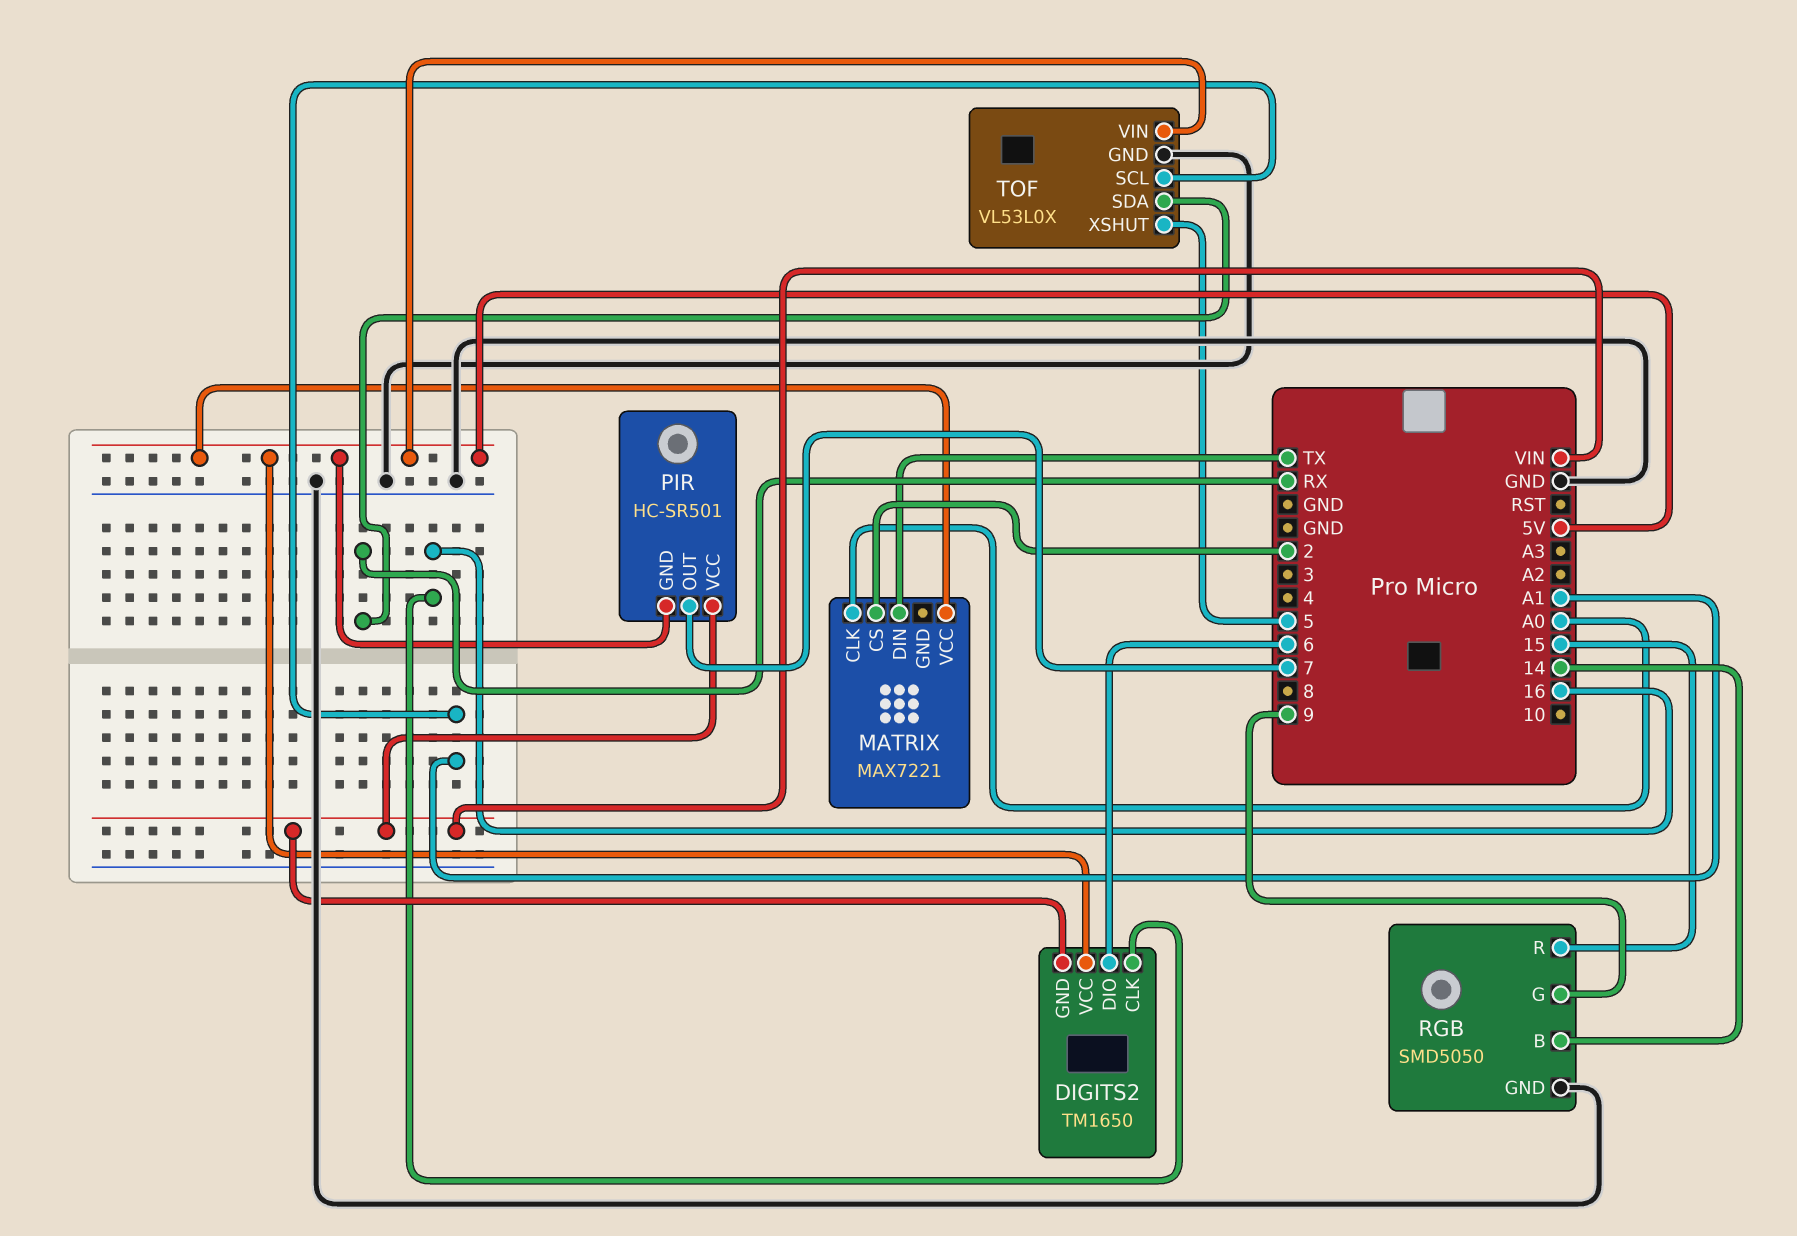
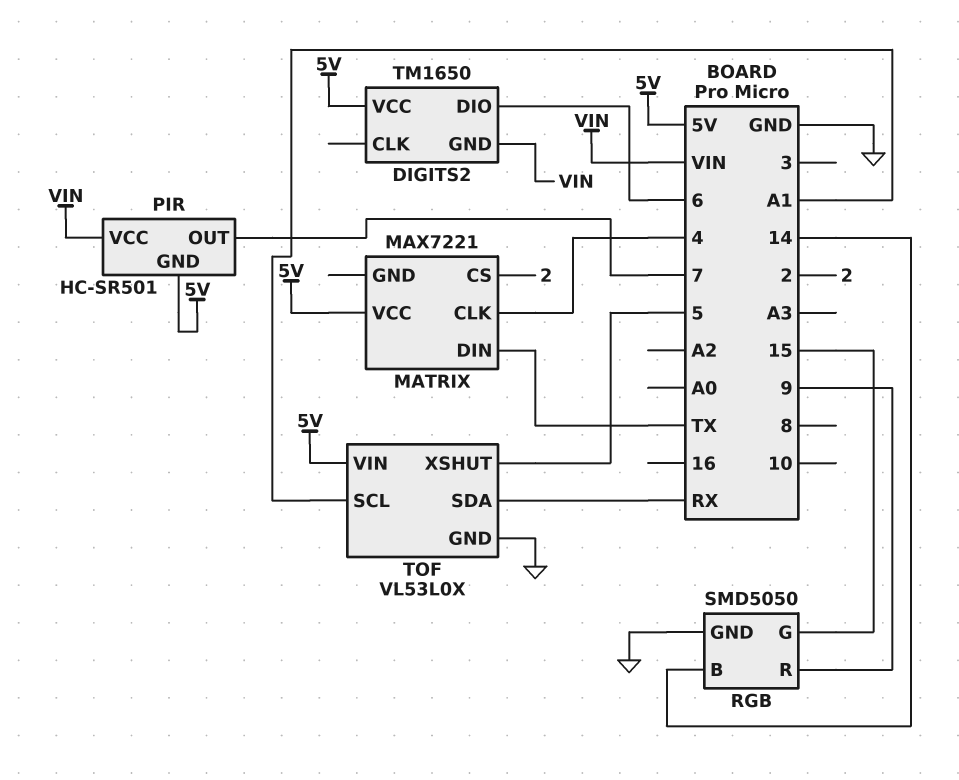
DIGITS2 pin CLK: 16 -> none
MATRIX pin CLK: A0 -> 4
RGB pin G: 9 -> 15
RGB pin R: 15 -> 9

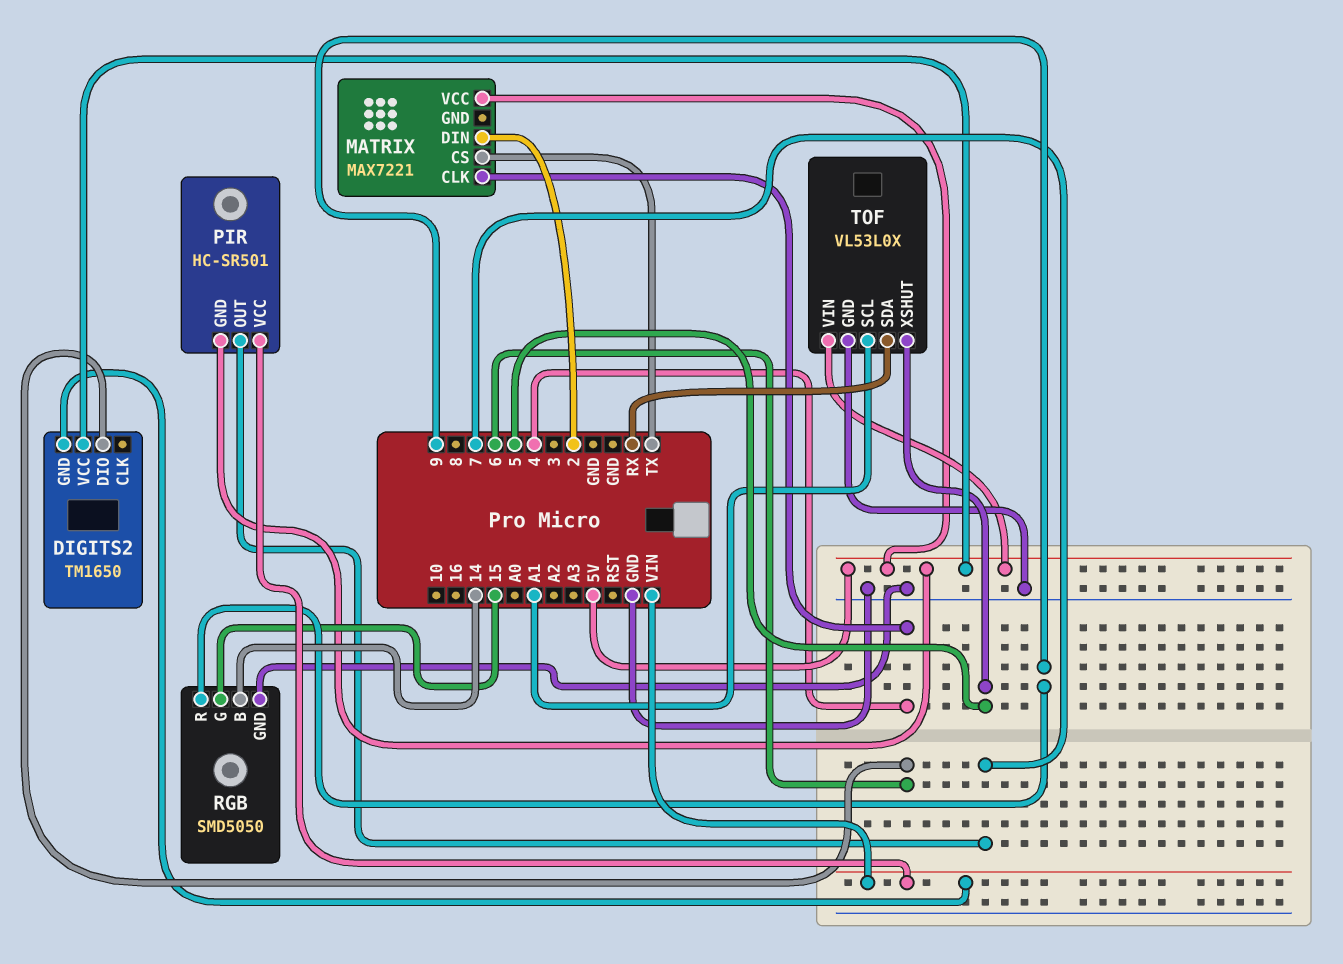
MATRIX pin CS: 2 -> TX
MATRIX pin DIN: TX -> 2

